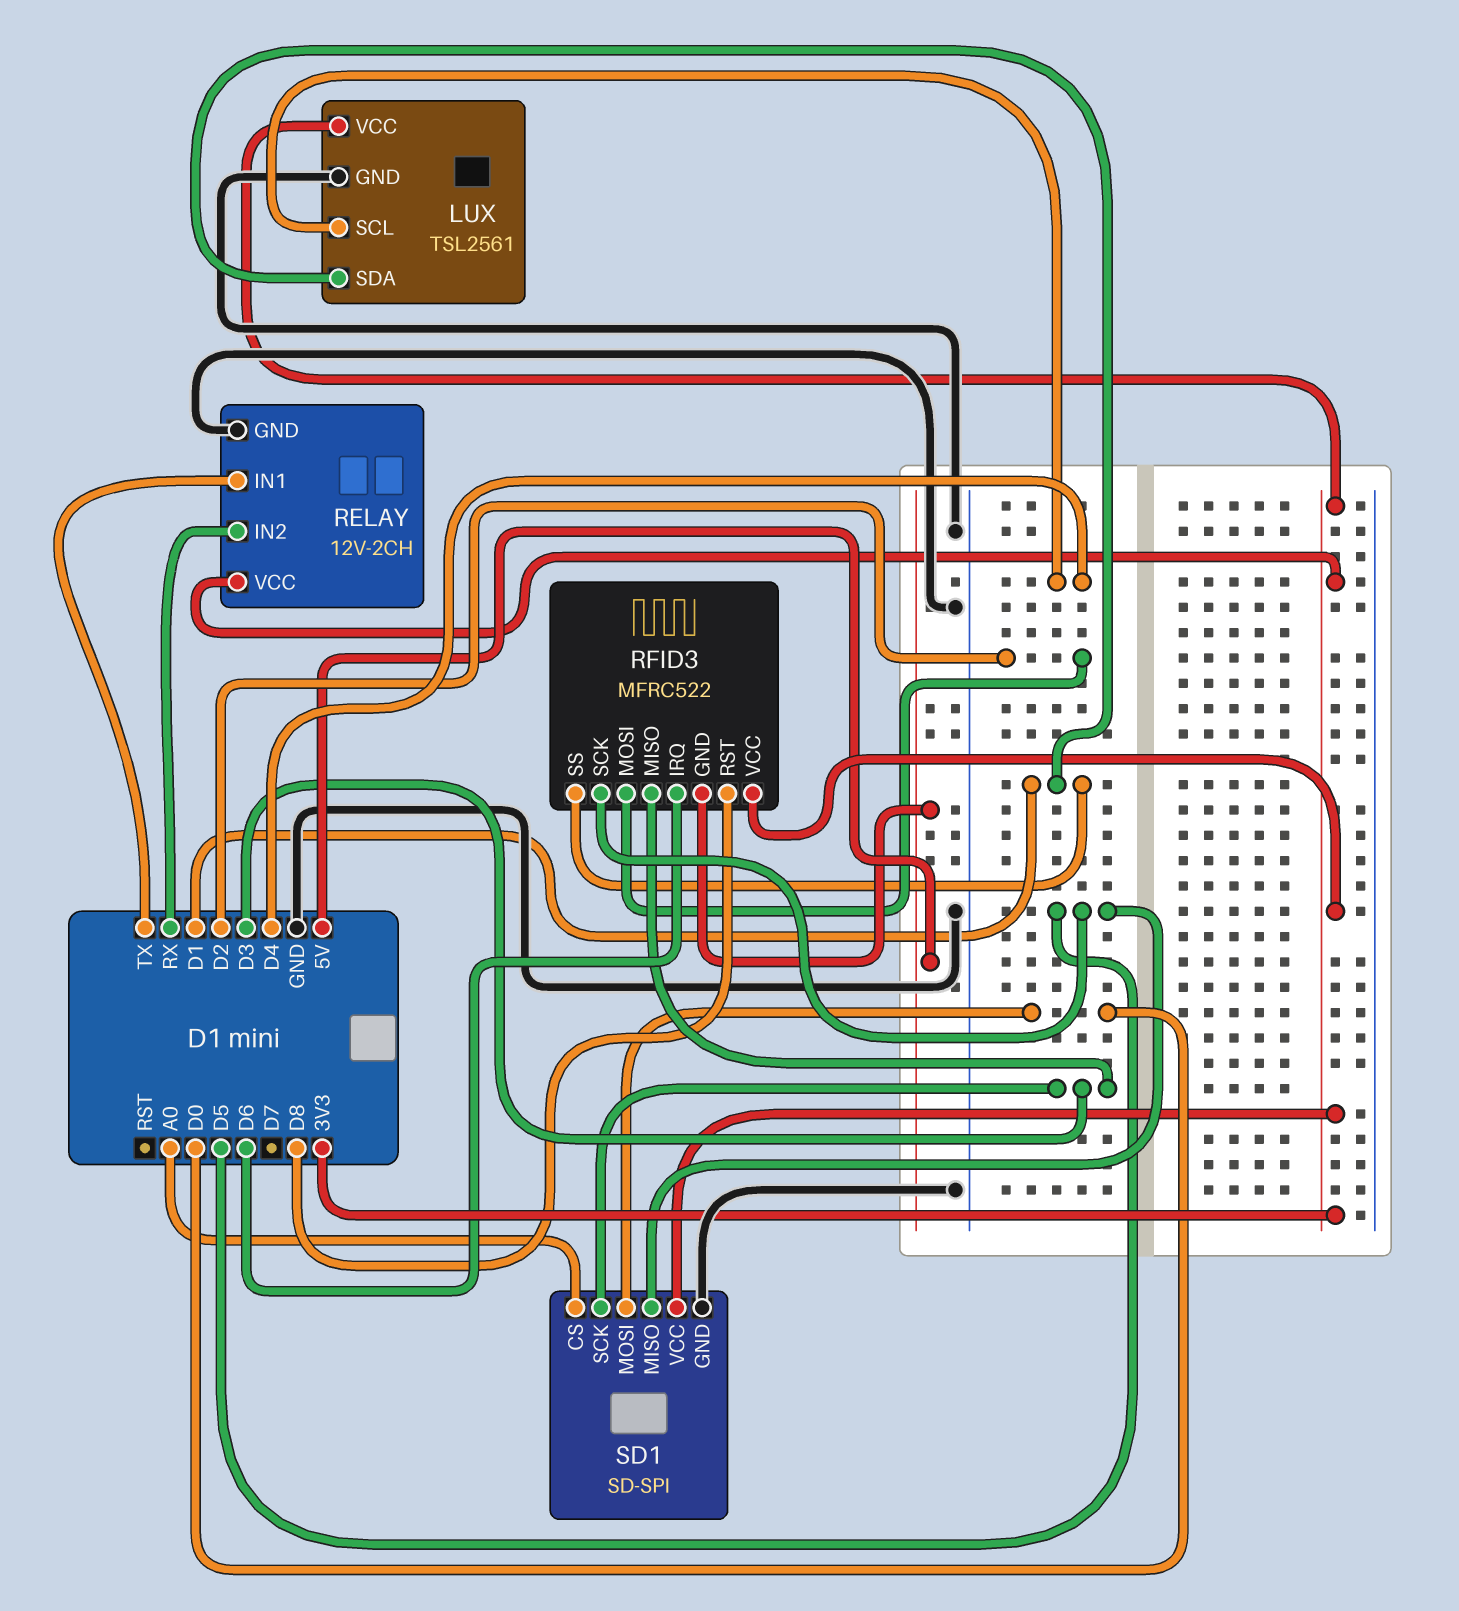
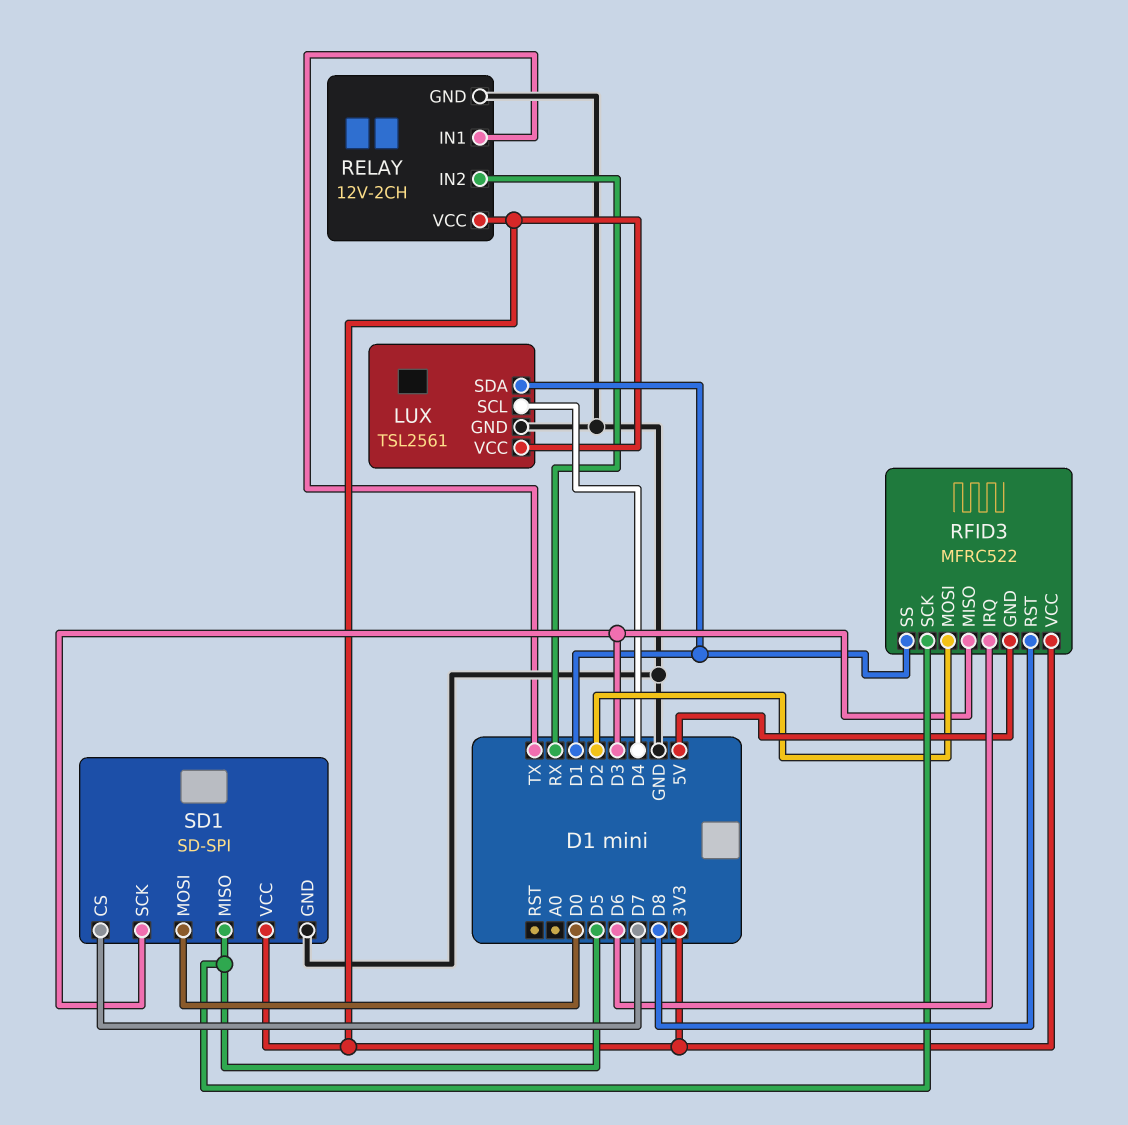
SD1 pin CS: A0 -> D7

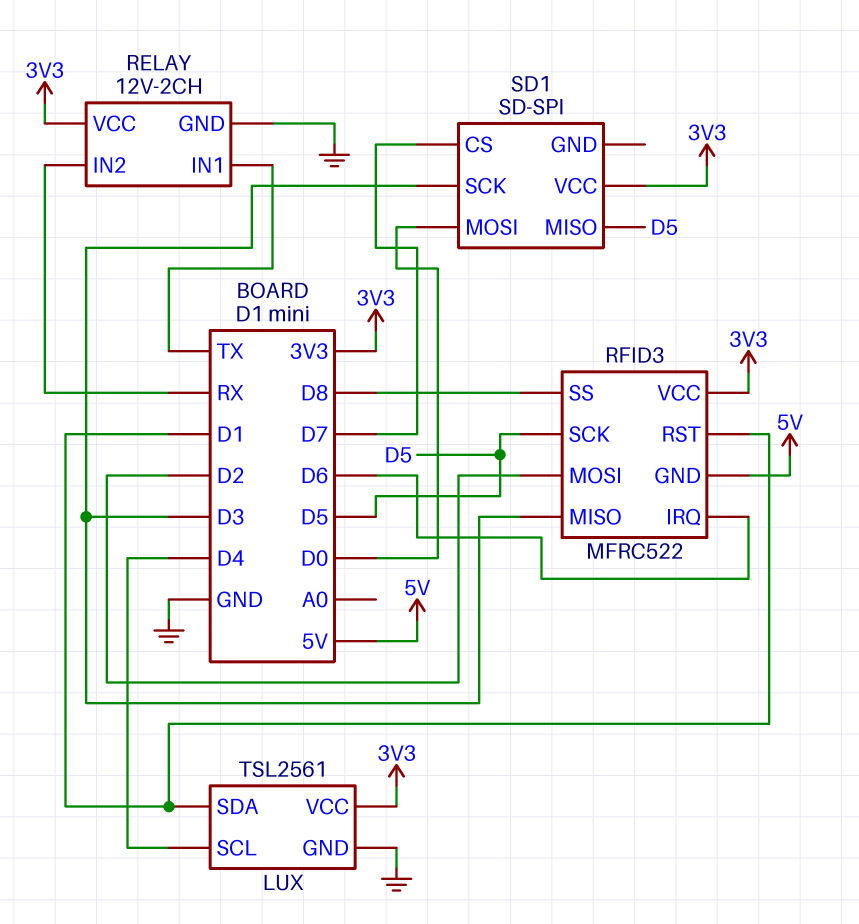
RFID3 pin RST: D8 -> D1
RFID3 pin SS: D1 -> D8
SD1 pin GND: GND -> none

